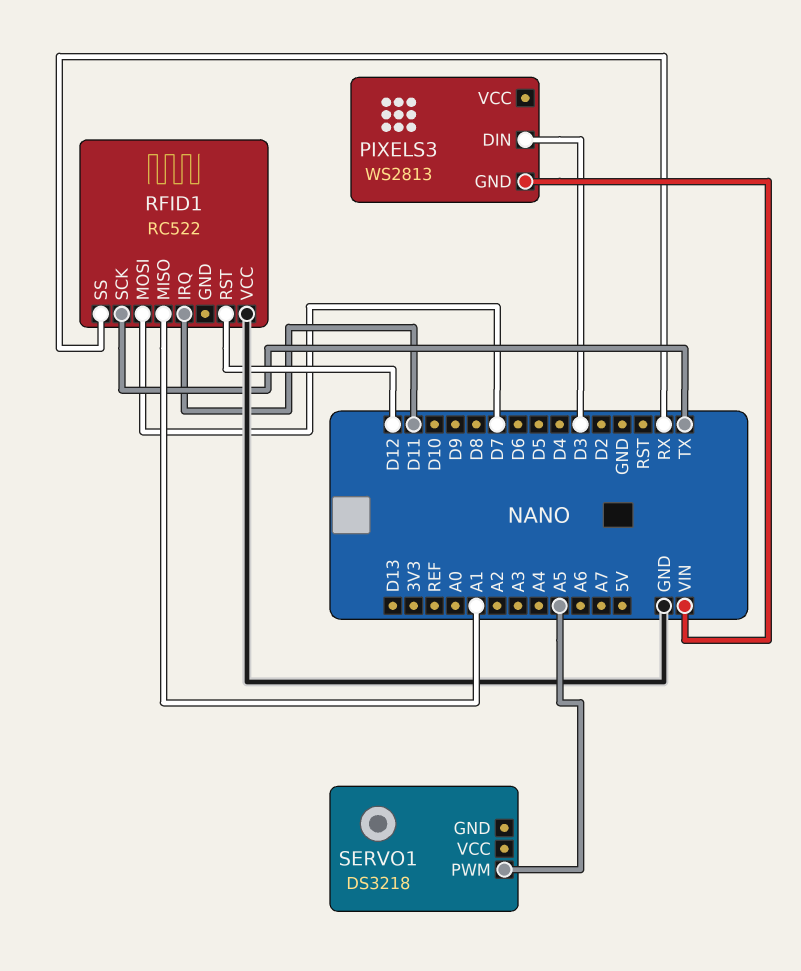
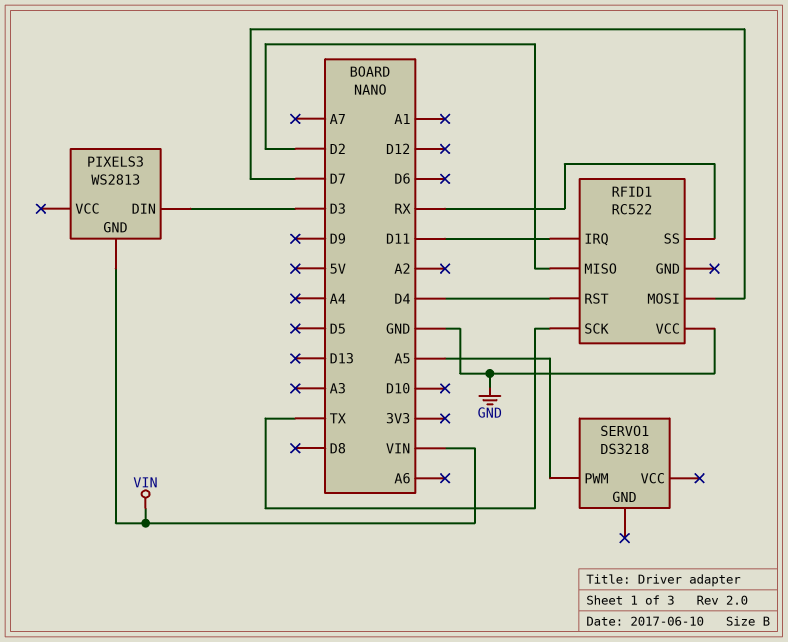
RFID1 pin MISO: A1 -> D2
RFID1 pin RST: D12 -> D4

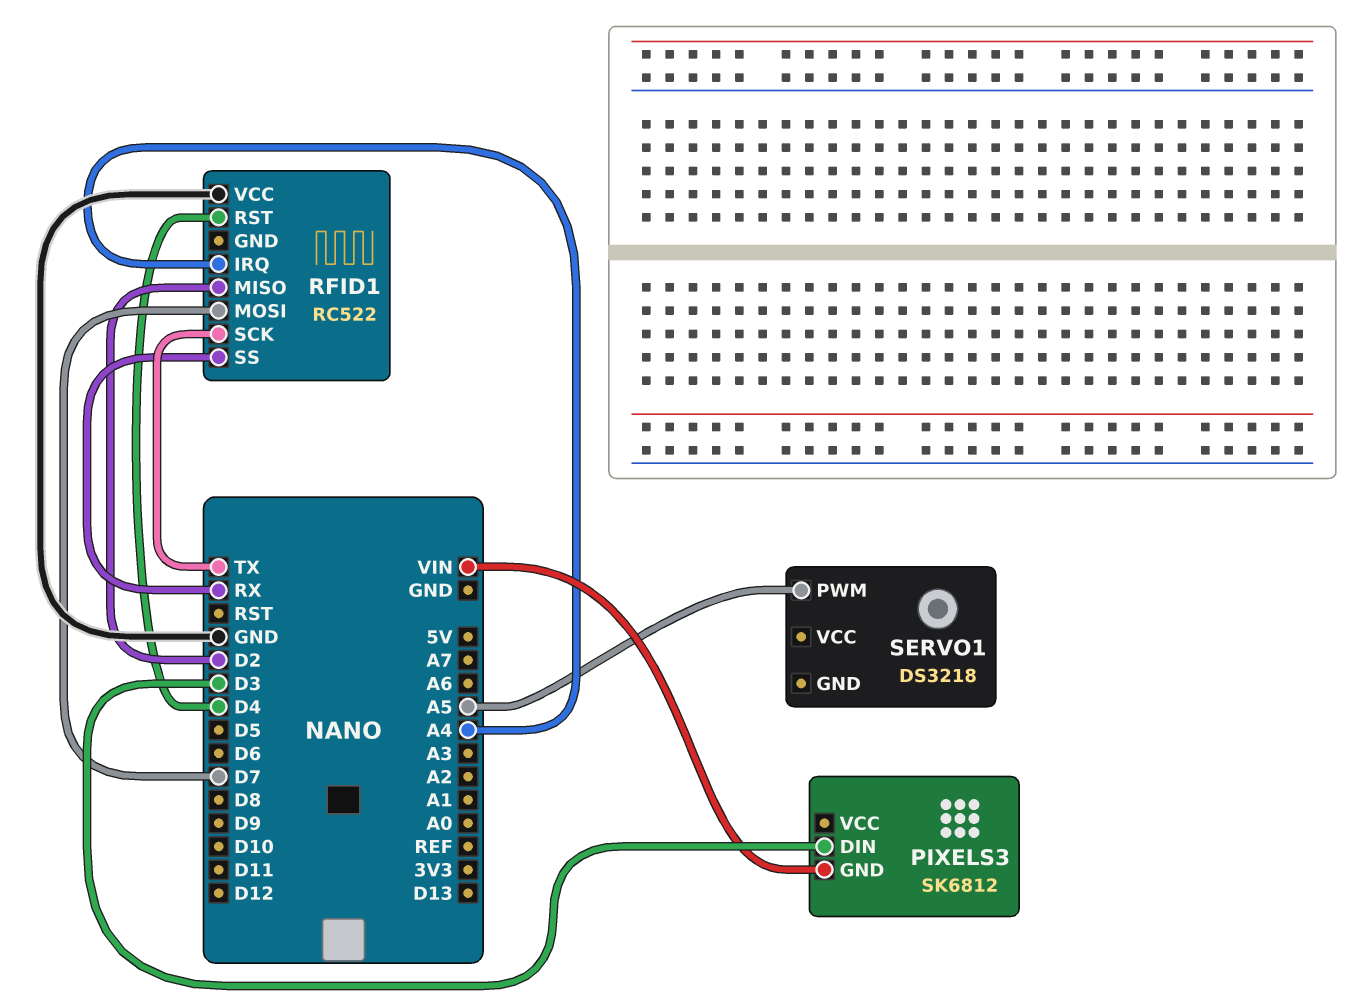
PIXELS3: WS2813 -> SK6812
RFID1 pin IRQ: D11 -> A4

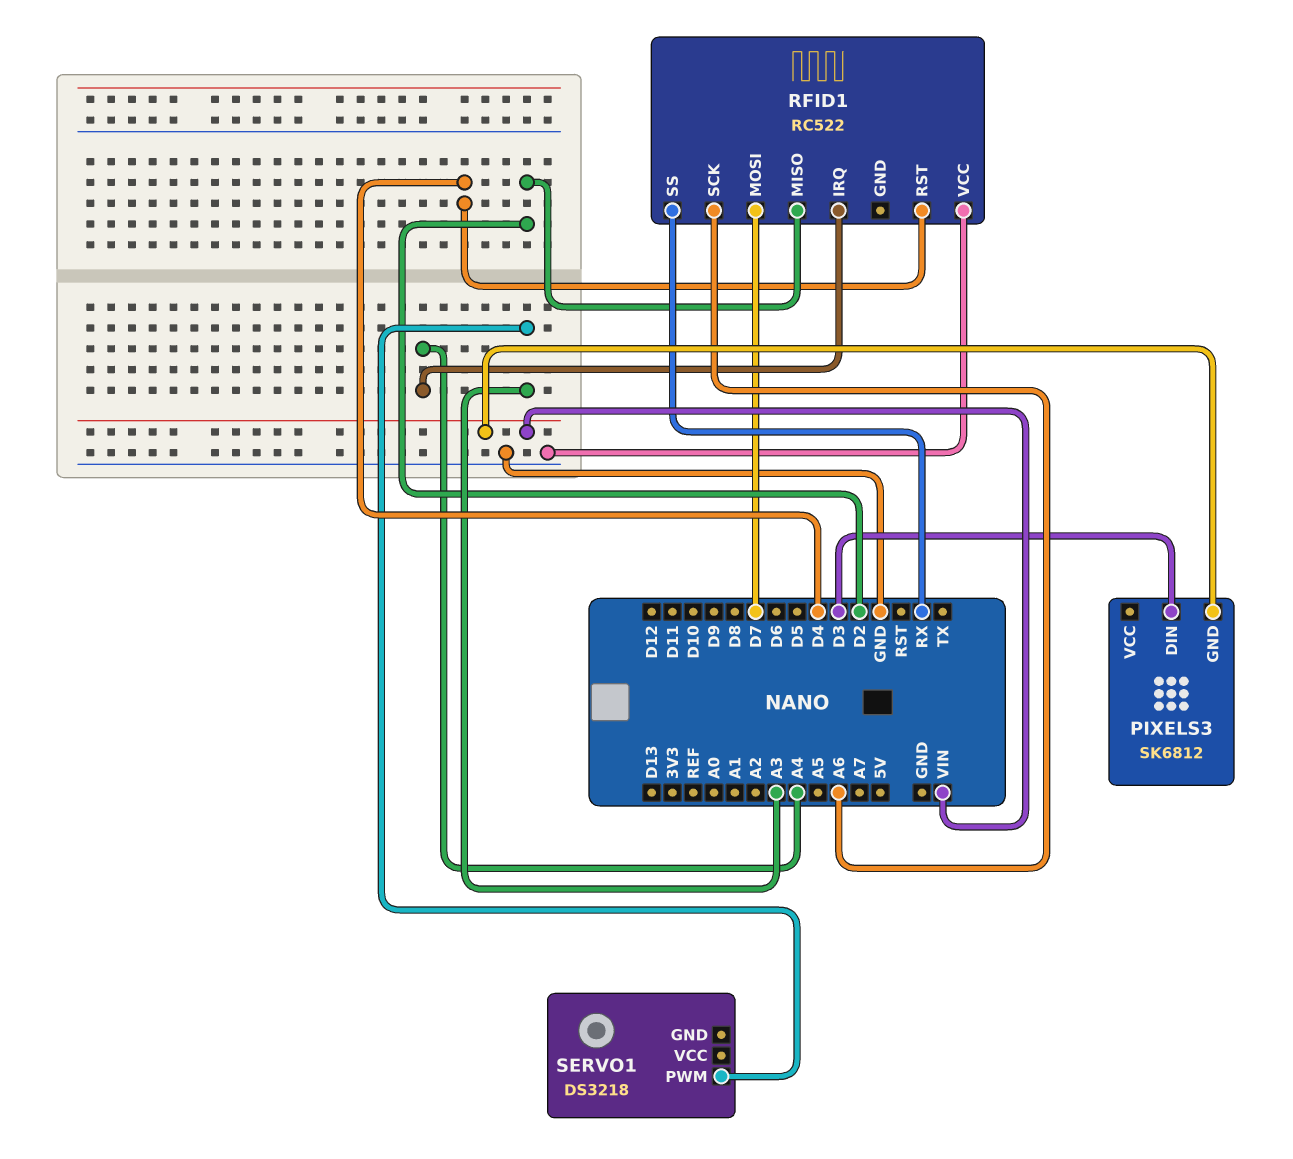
RFID1 pin SCK: TX -> A6
SERVO1 pin PWM: A5 -> A3

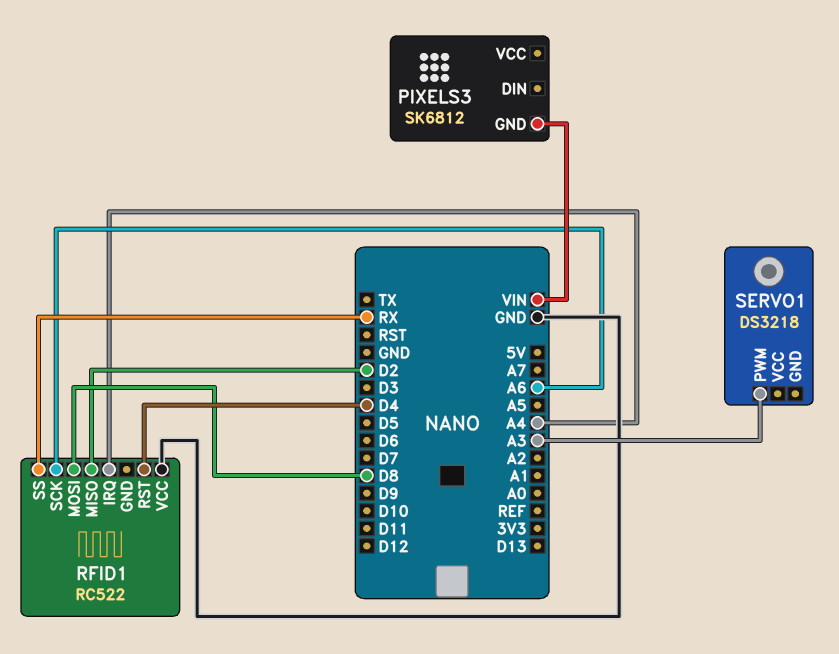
PIXELS3 pin DIN: D3 -> none
RFID1 pin MOSI: D7 -> D8

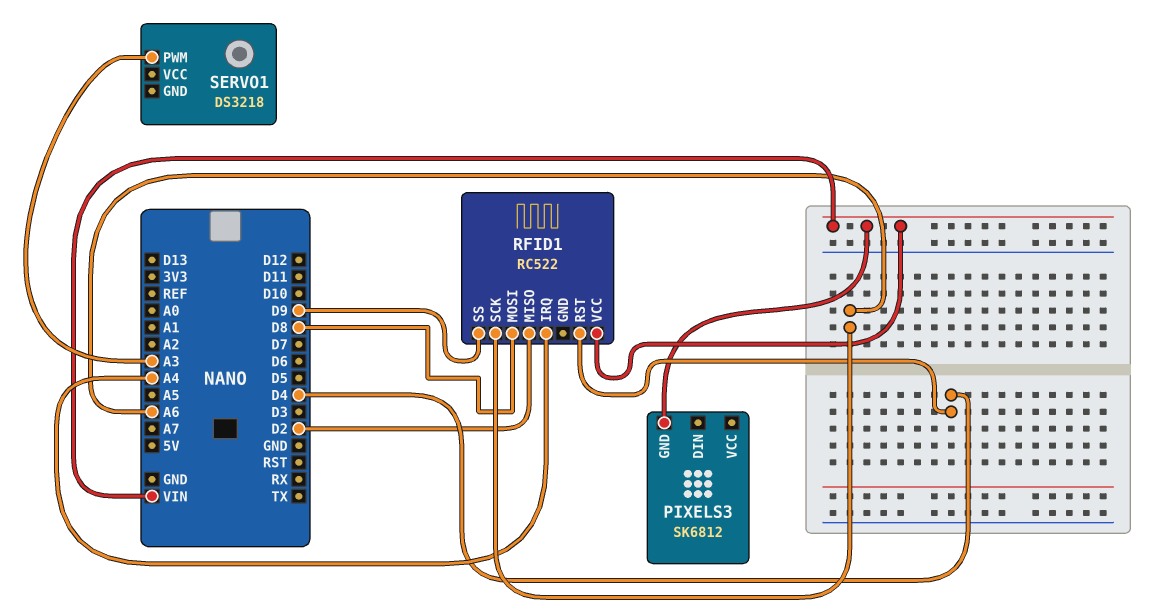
RFID1 pin SS: RX -> D9
RFID1 pin VCC: GND -> VIN

